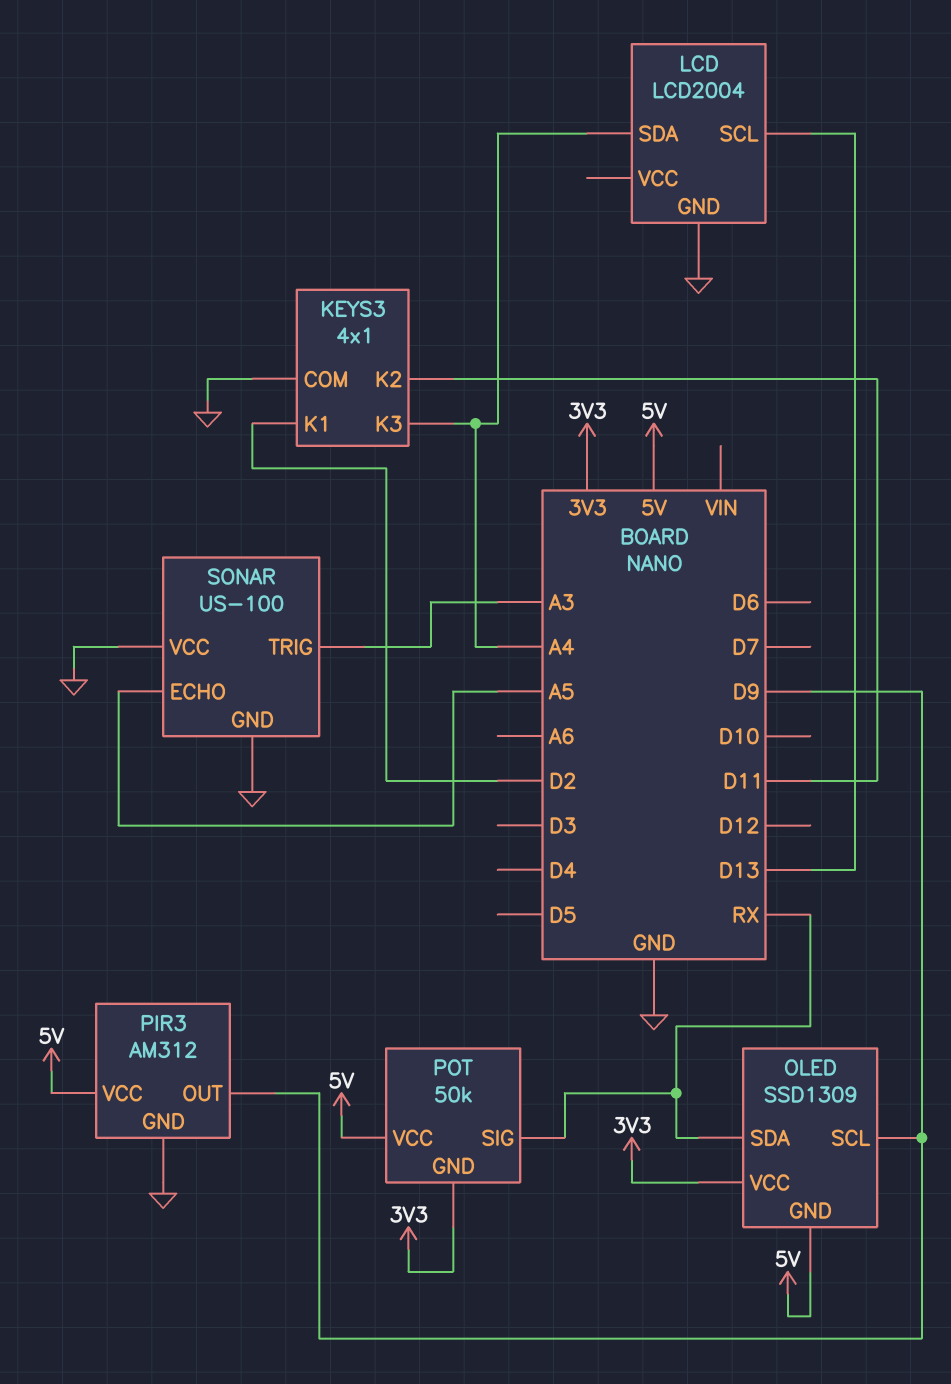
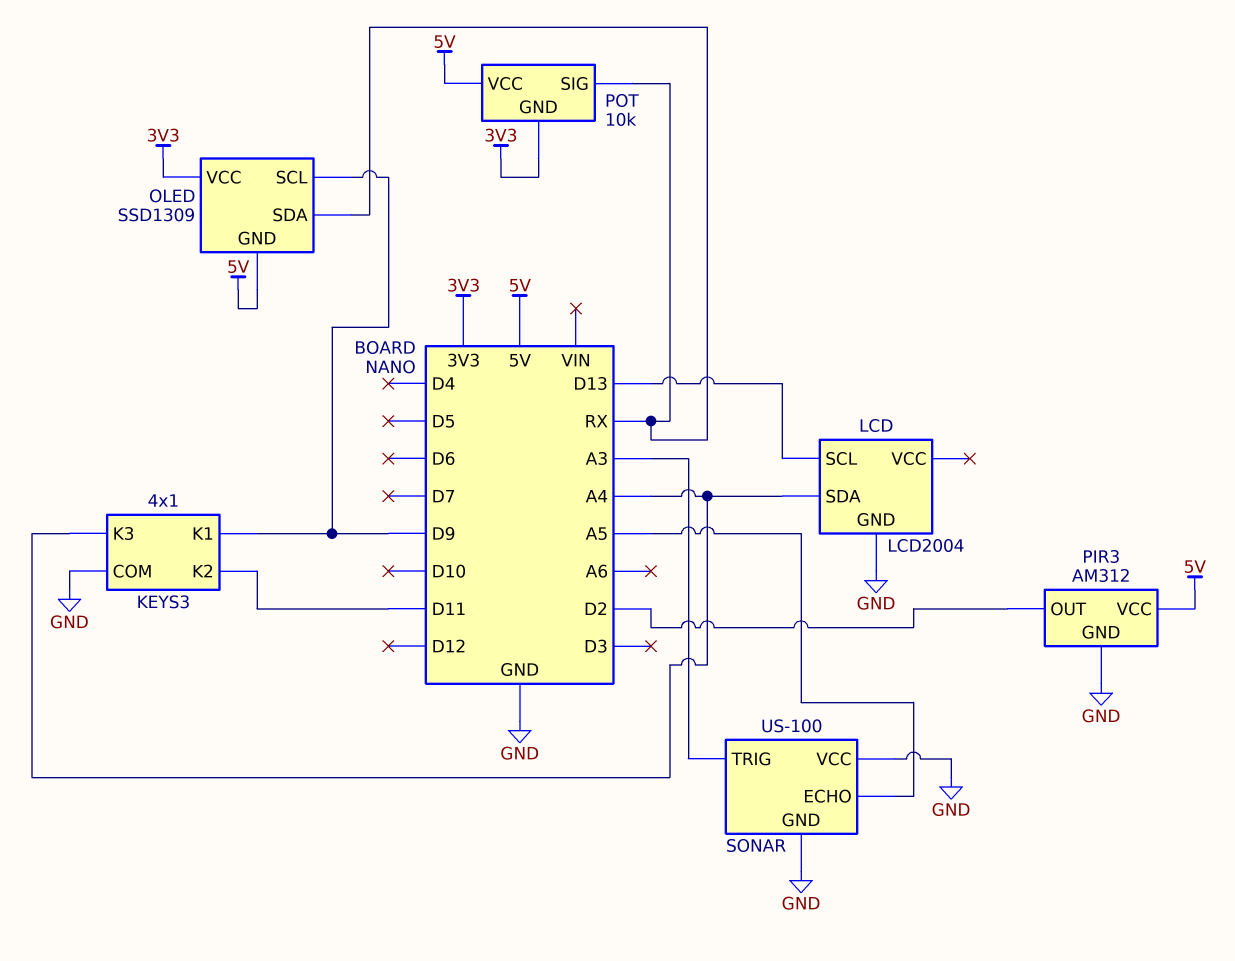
KEYS3 pin K1: D2 -> D9
PIR3 pin OUT: D9 -> D2
POT: 50k -> 10k

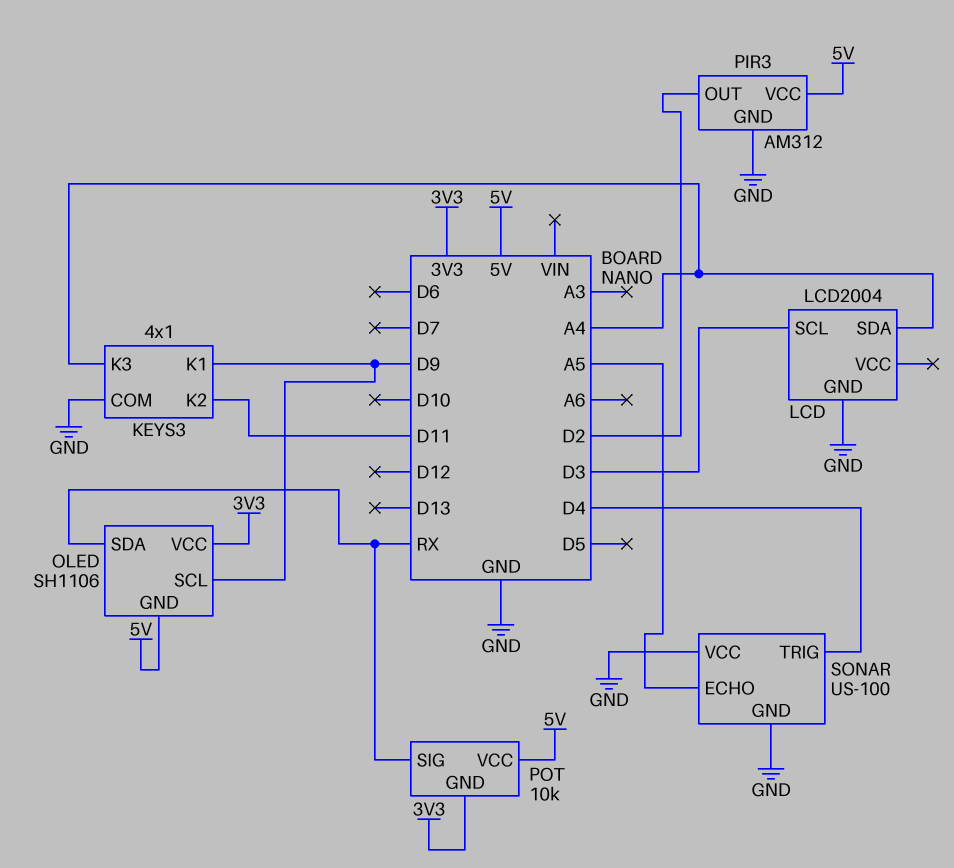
LCD pin SCL: D13 -> D3
OLED: SSD1309 -> SH1106
SONAR pin TRIG: A3 -> D4

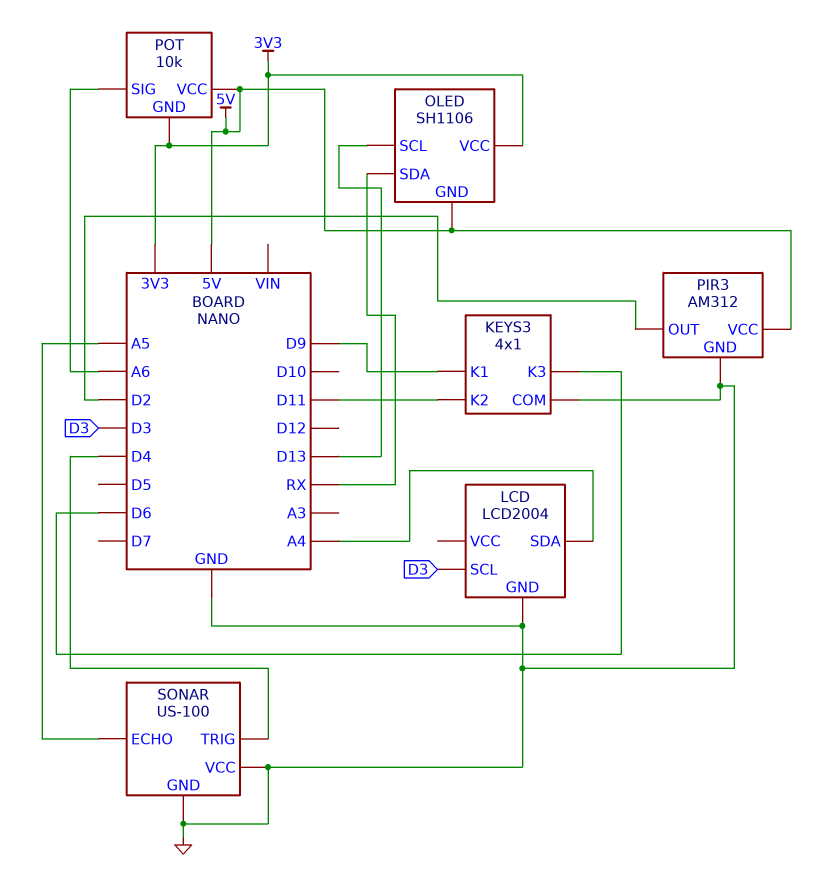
KEYS3 pin K3: A4 -> D6
OLED pin SCL: D9 -> D13
POT pin SIG: RX -> A6

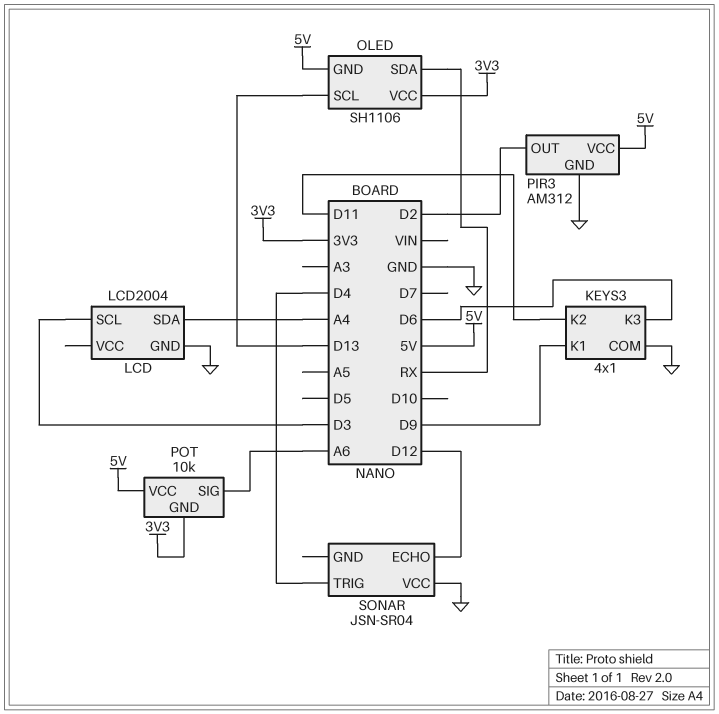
SONAR: US-100 -> JSN-SR04
SONAR pin ECHO: A5 -> D12
SONAR pin GND: GND -> none

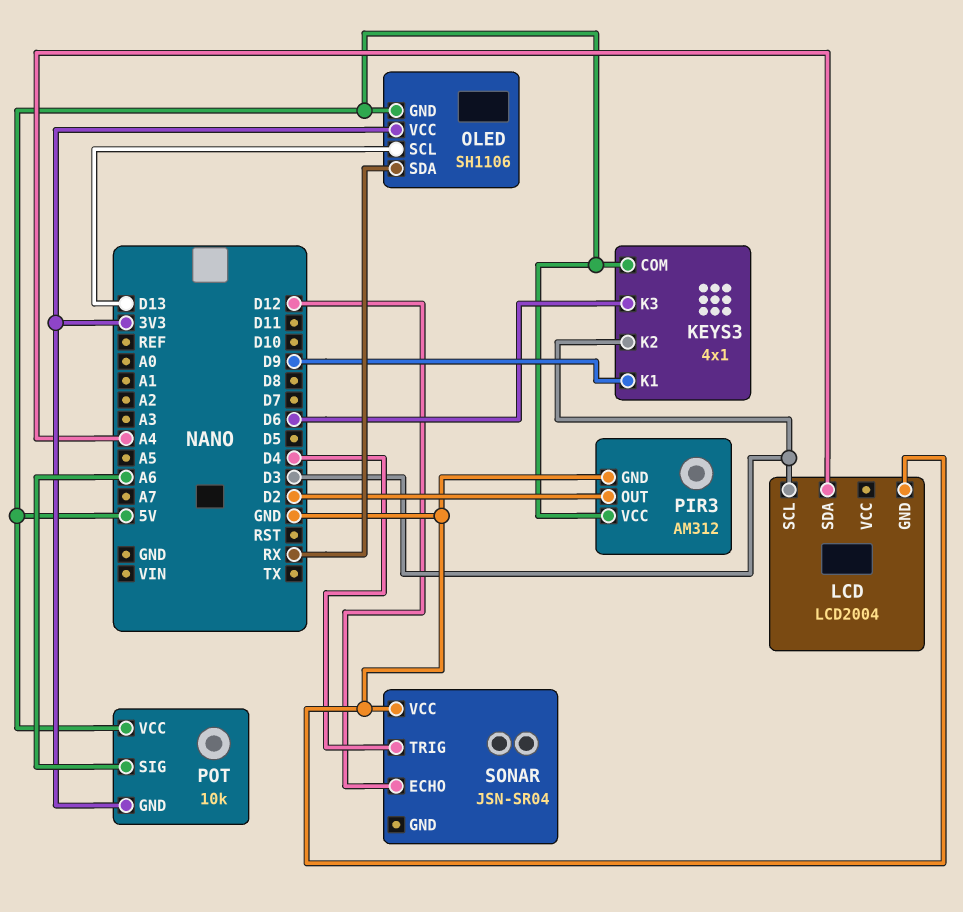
KEYS3 pin COM: GND -> 5V
KEYS3 pin K2: D11 -> D3

